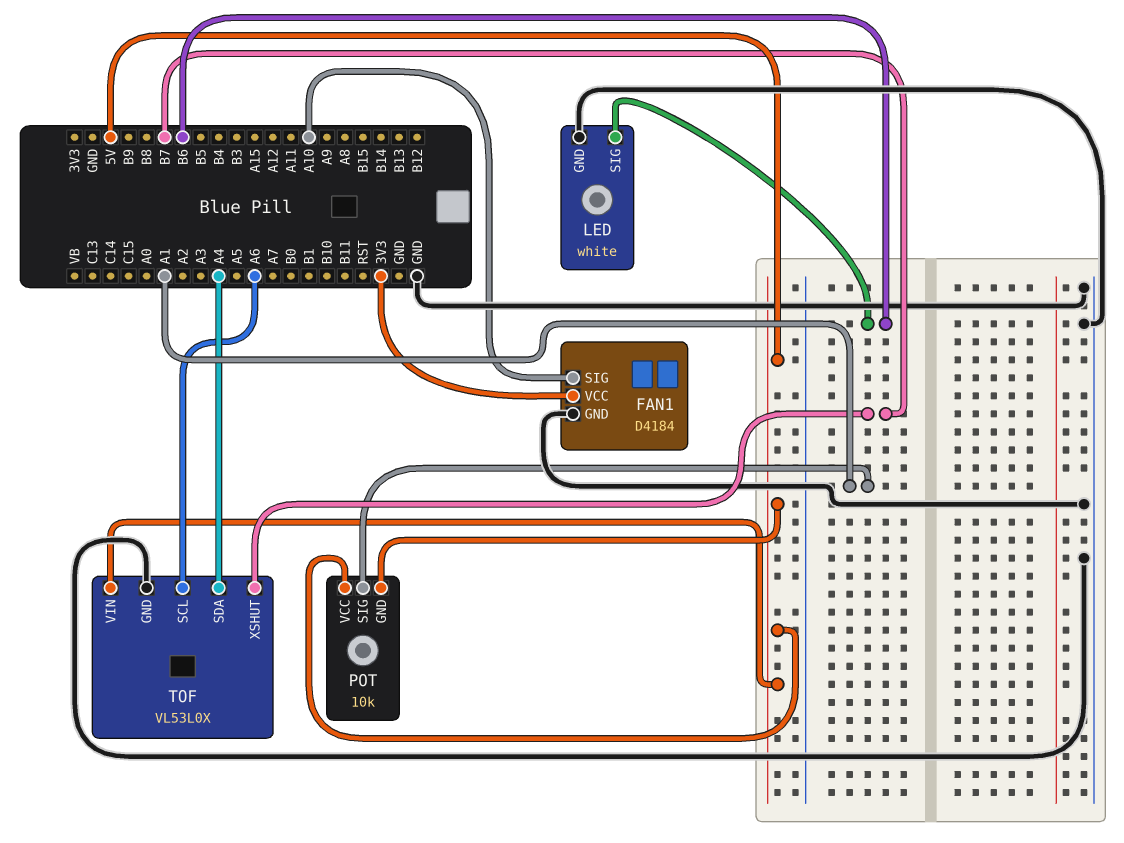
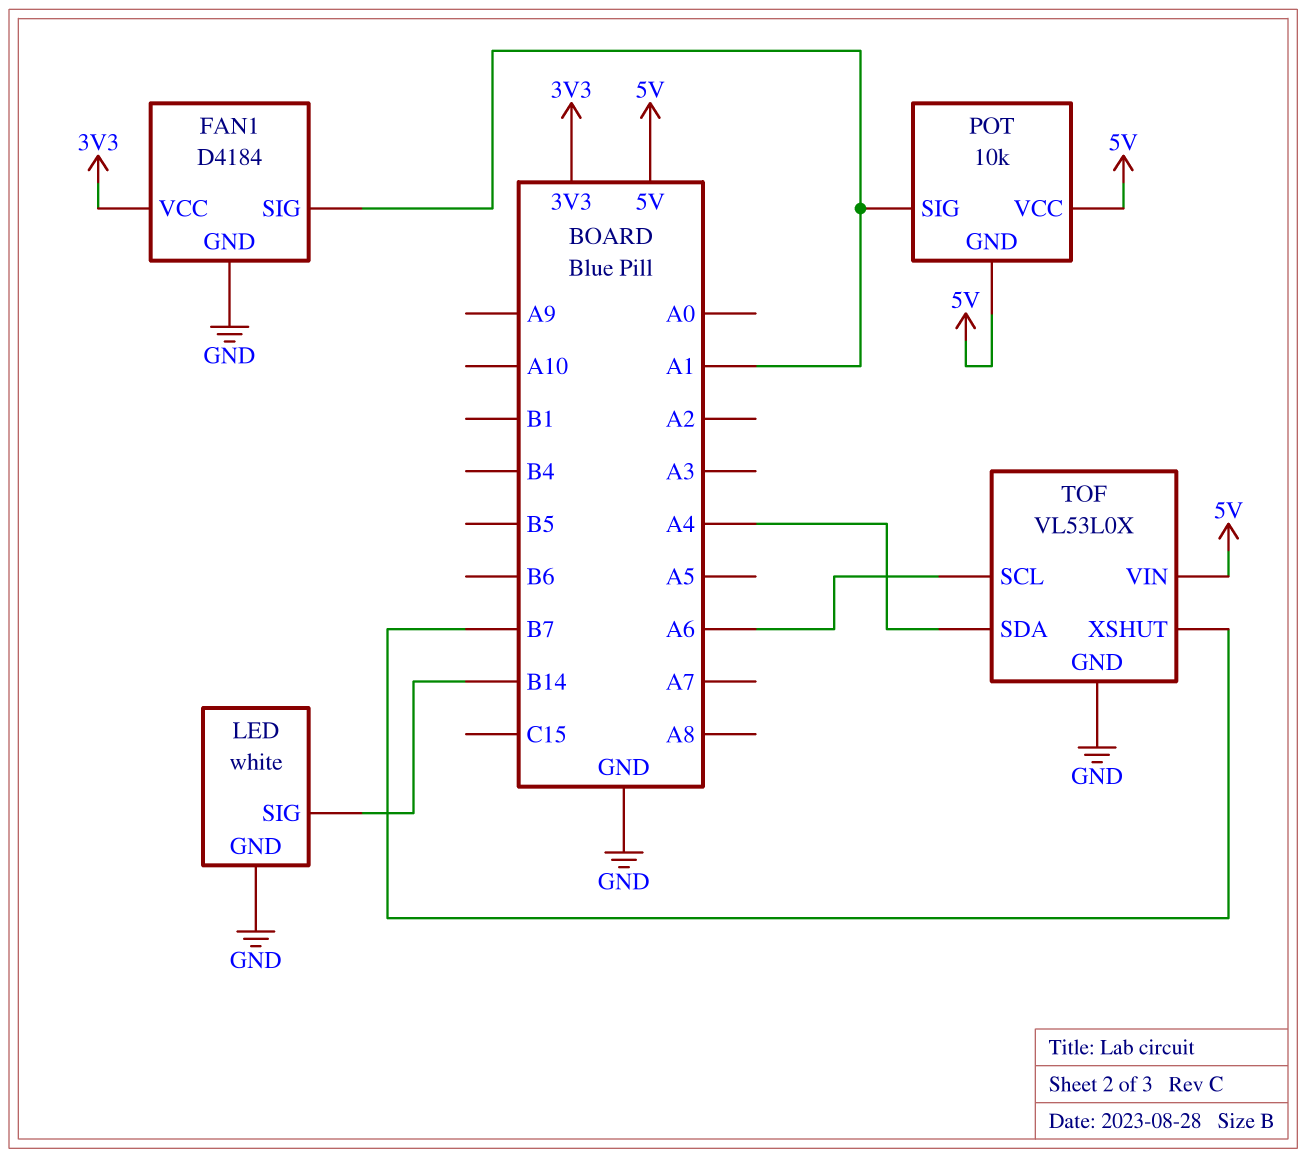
FAN1 pin SIG: A10 -> A1
LED pin SIG: B6 -> B14

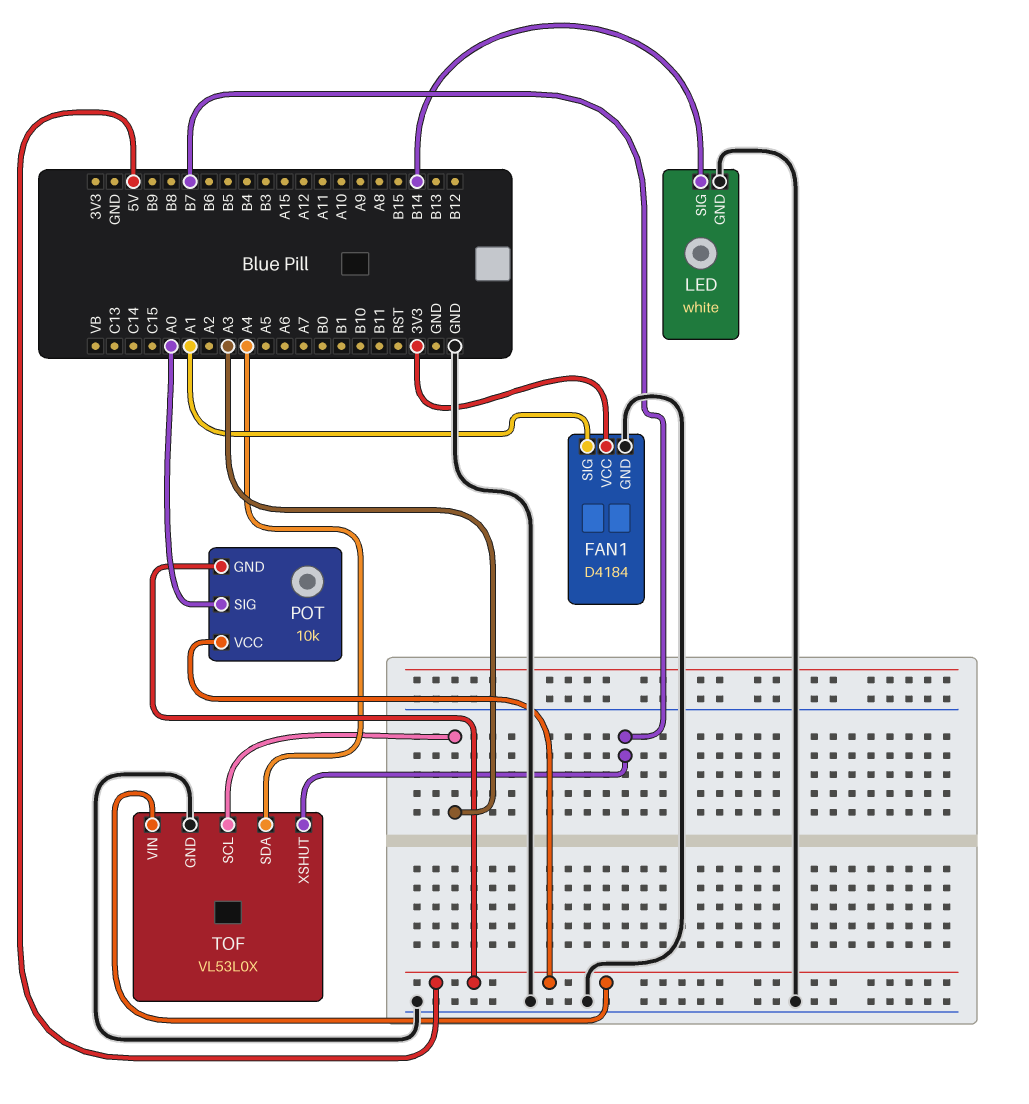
POT pin SIG: A1 -> A0
TOF pin SCL: A6 -> A3

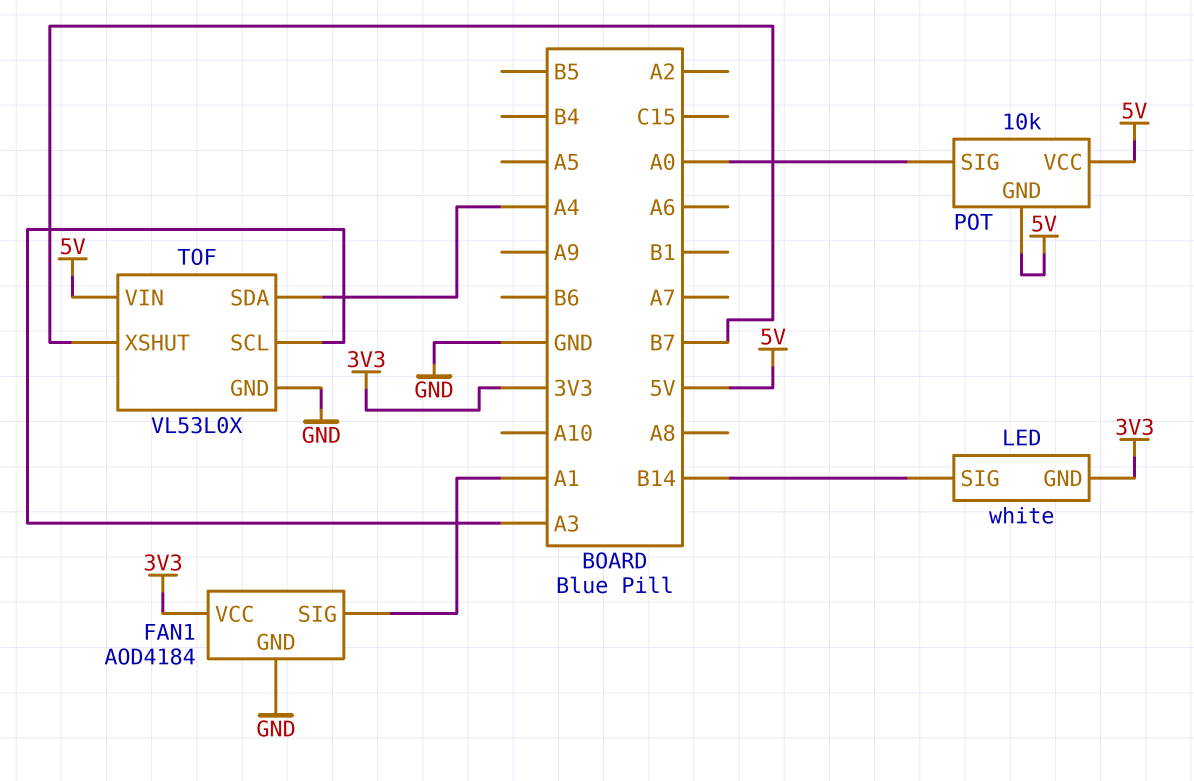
FAN1: D4184 -> AOD4184
LED pin GND: GND -> 3V3

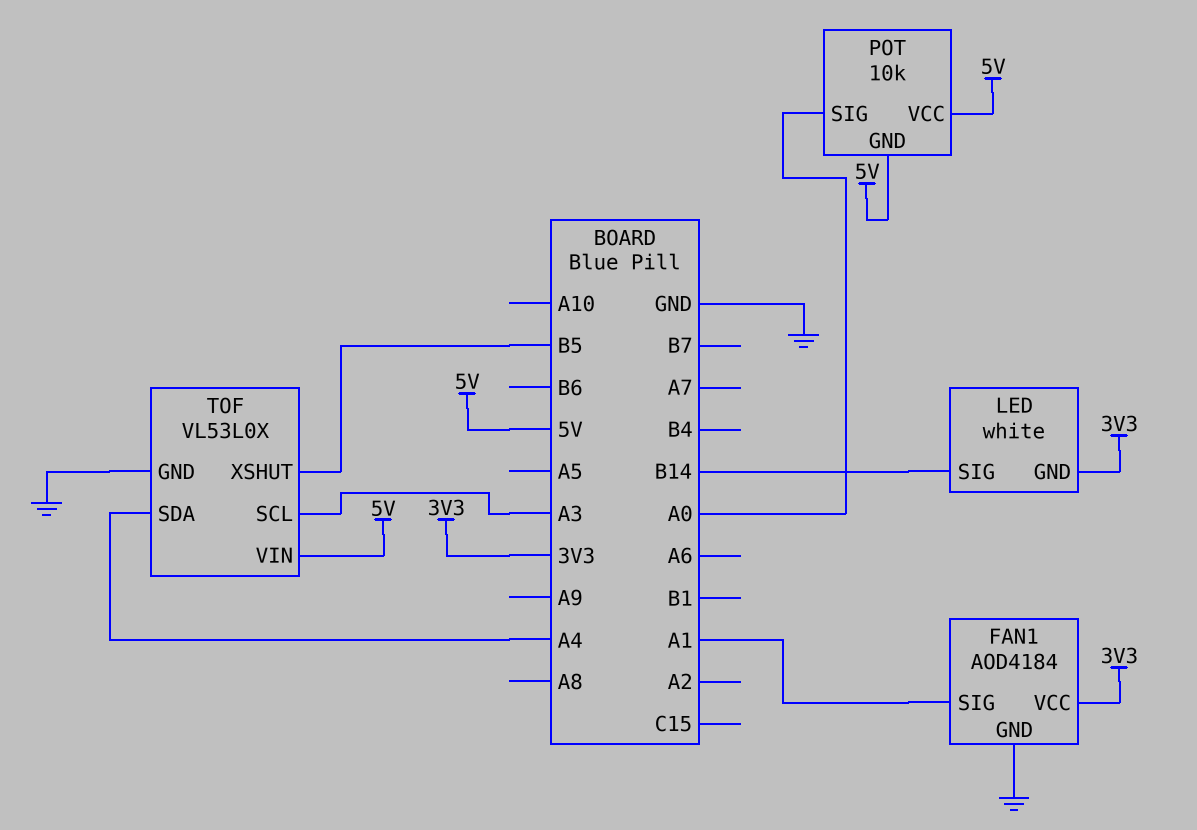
TOF pin XSHUT: B7 -> B5

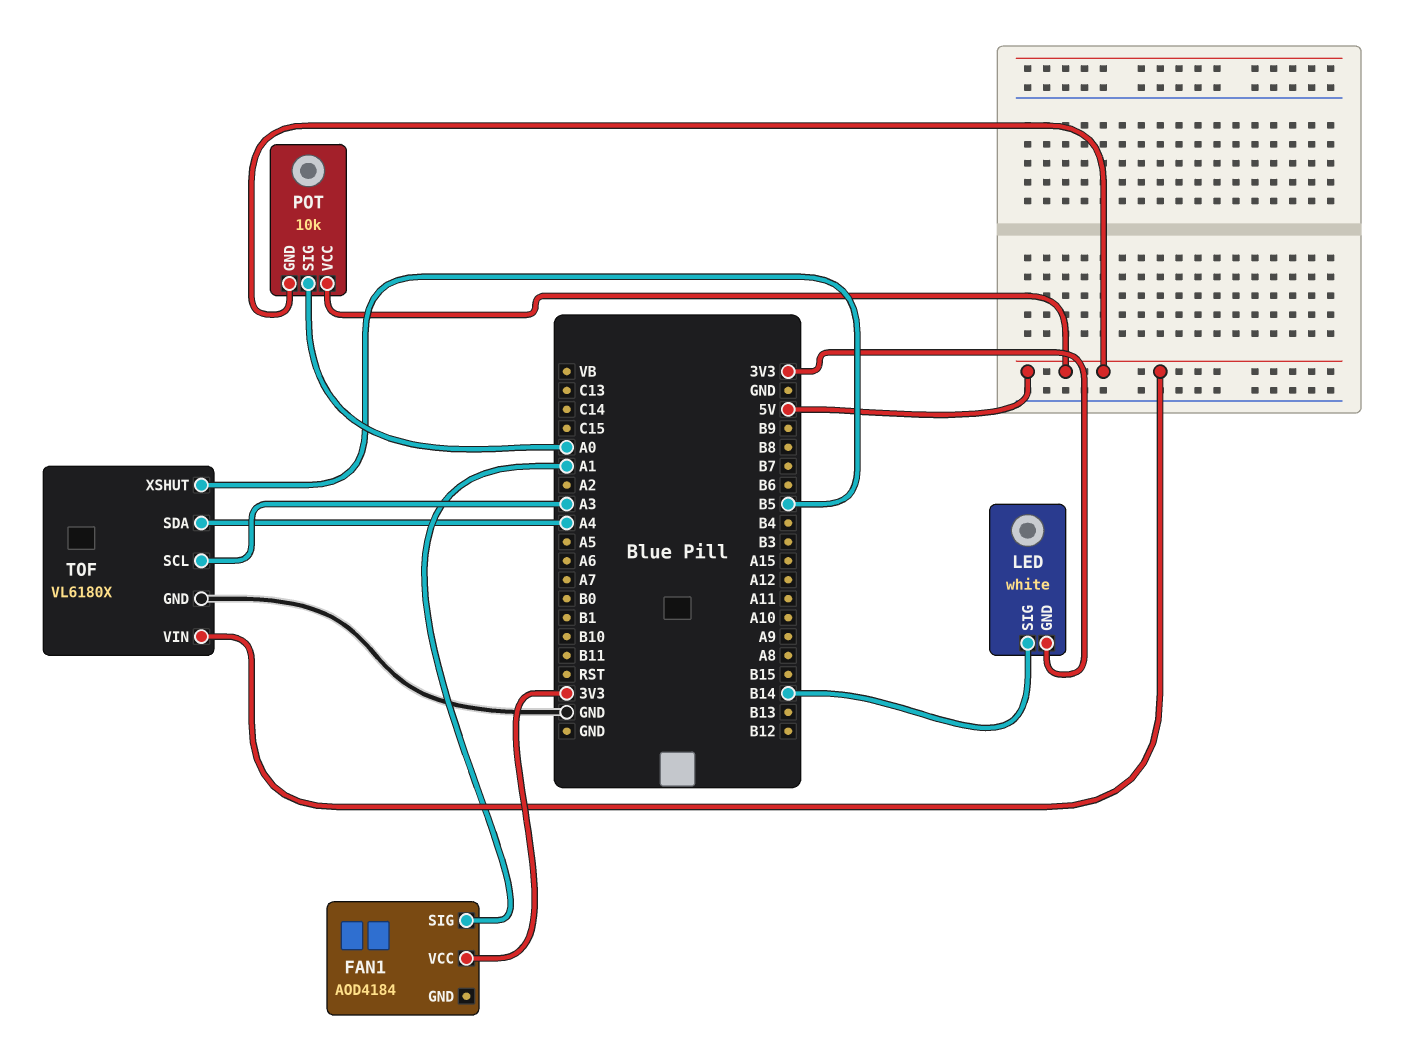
FAN1 pin GND: GND -> none
TOF: VL53L0X -> VL6180X

